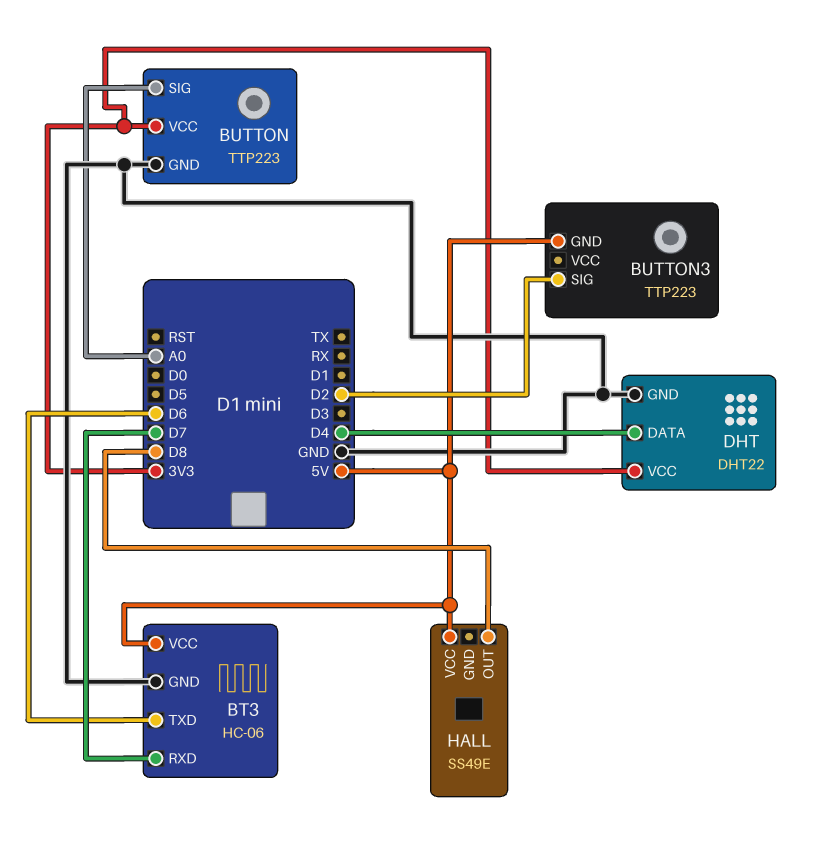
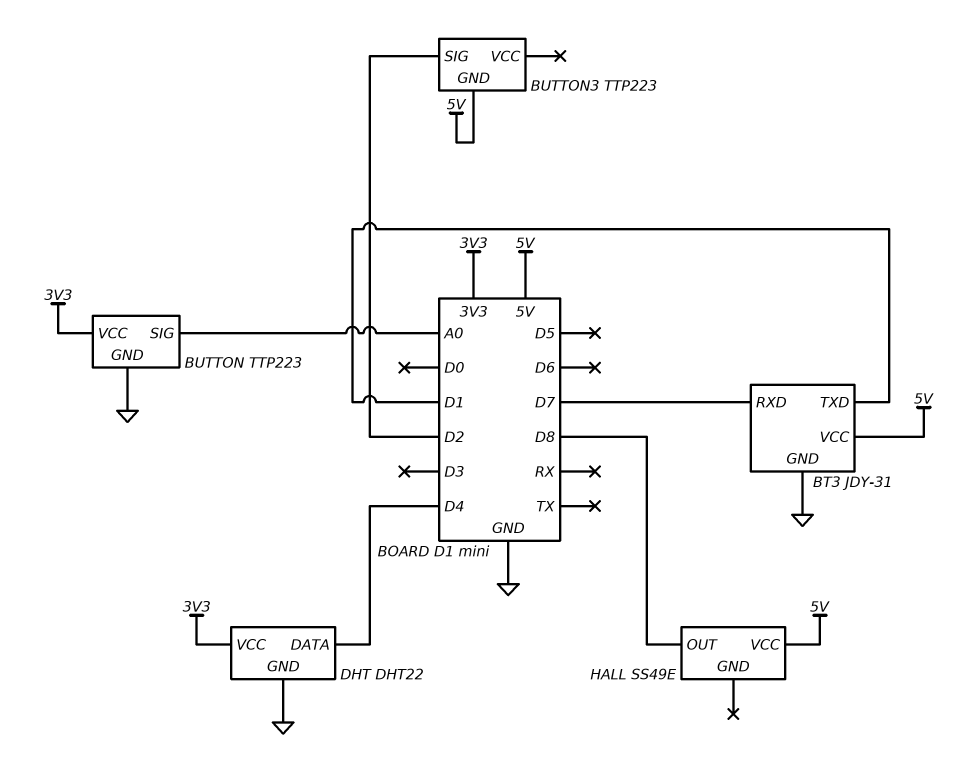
BT3: HC-06 -> JDY-31
BT3 pin TXD: D6 -> D1

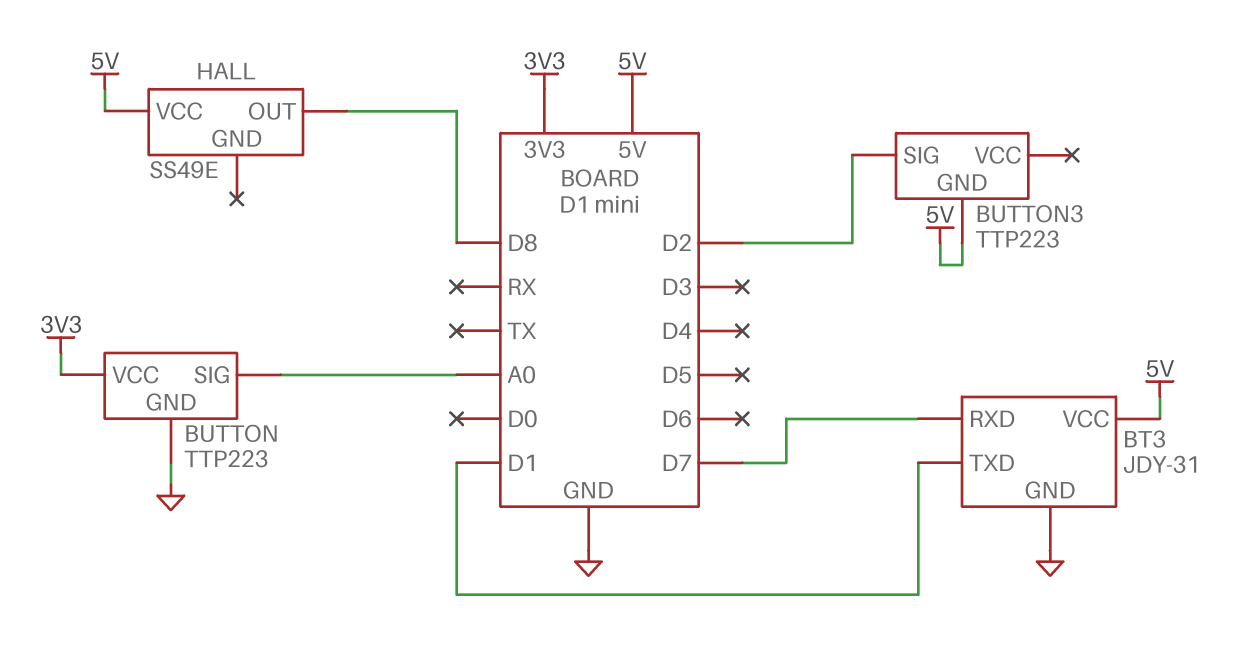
DHT: DHT22 -> none
DHT pin DATA: D4 -> none
DHT pin GND: GND -> none
DHT pin VCC: 3V3 -> none

